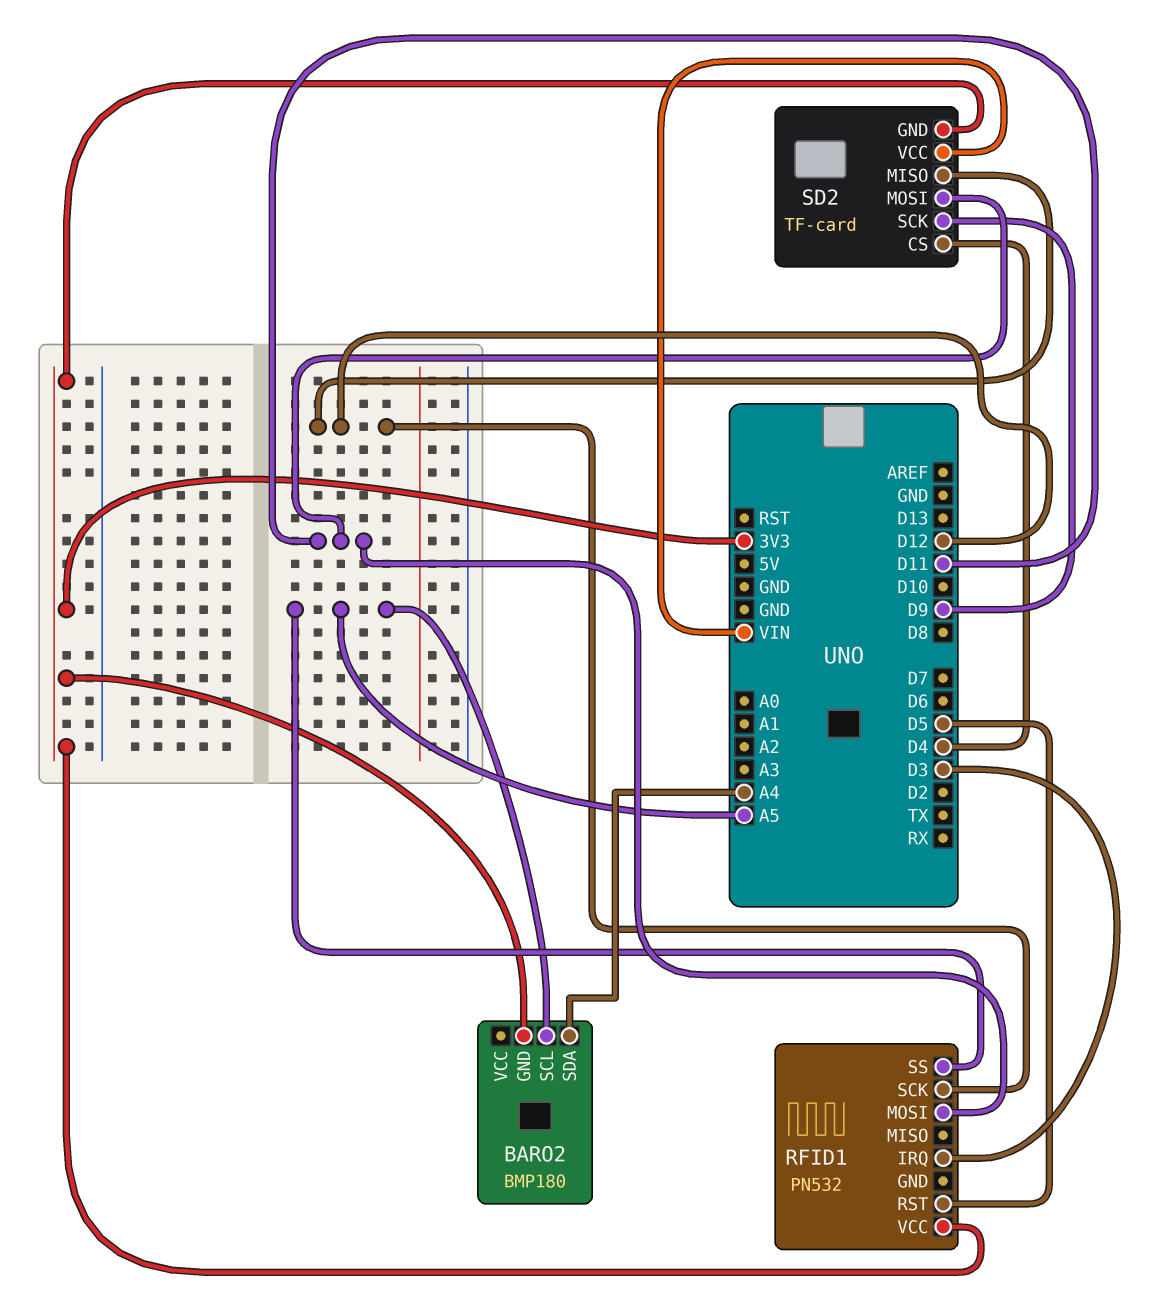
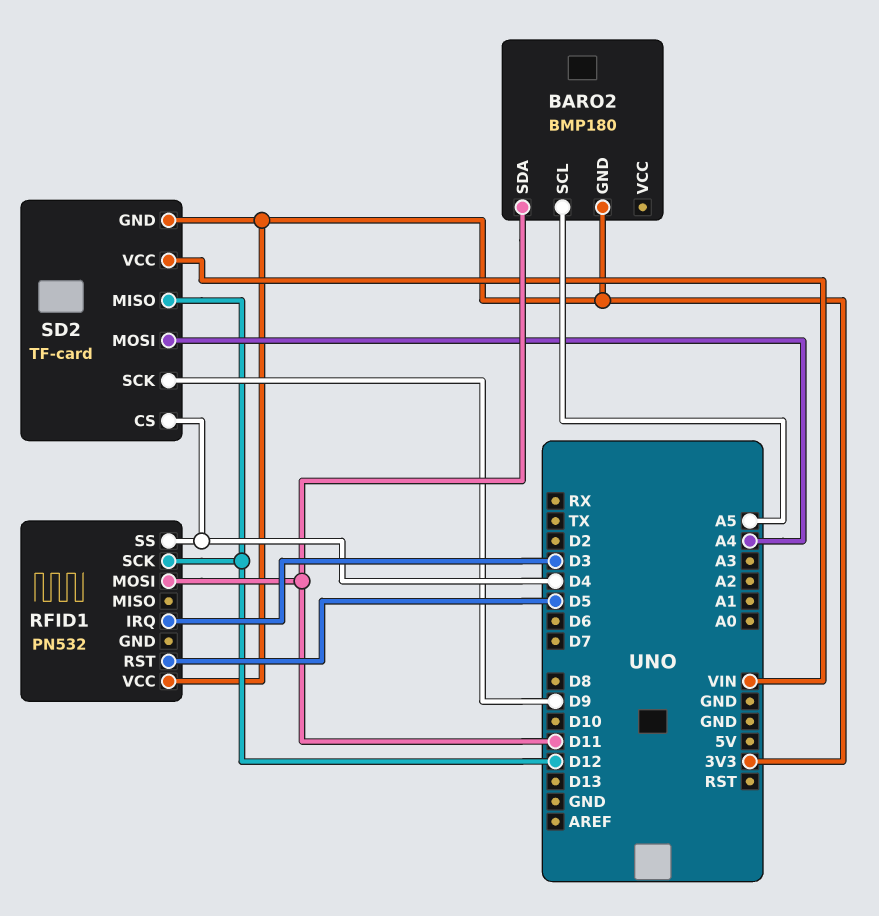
BARO2 pin SDA: A4 -> D11
RFID1 pin SS: A5 -> D4
SD2 pin MOSI: D11 -> A4

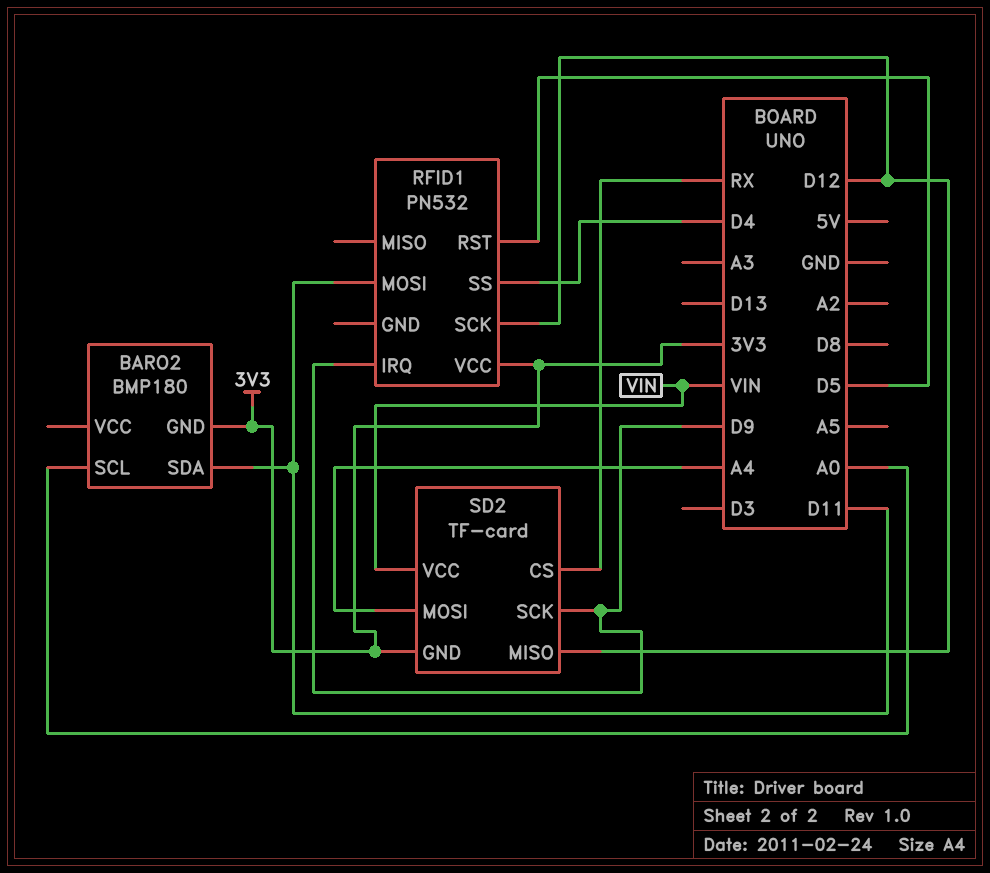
BARO2 pin SCL: A5 -> A0
RFID1 pin IRQ: D3 -> D9
SD2 pin CS: D4 -> RX

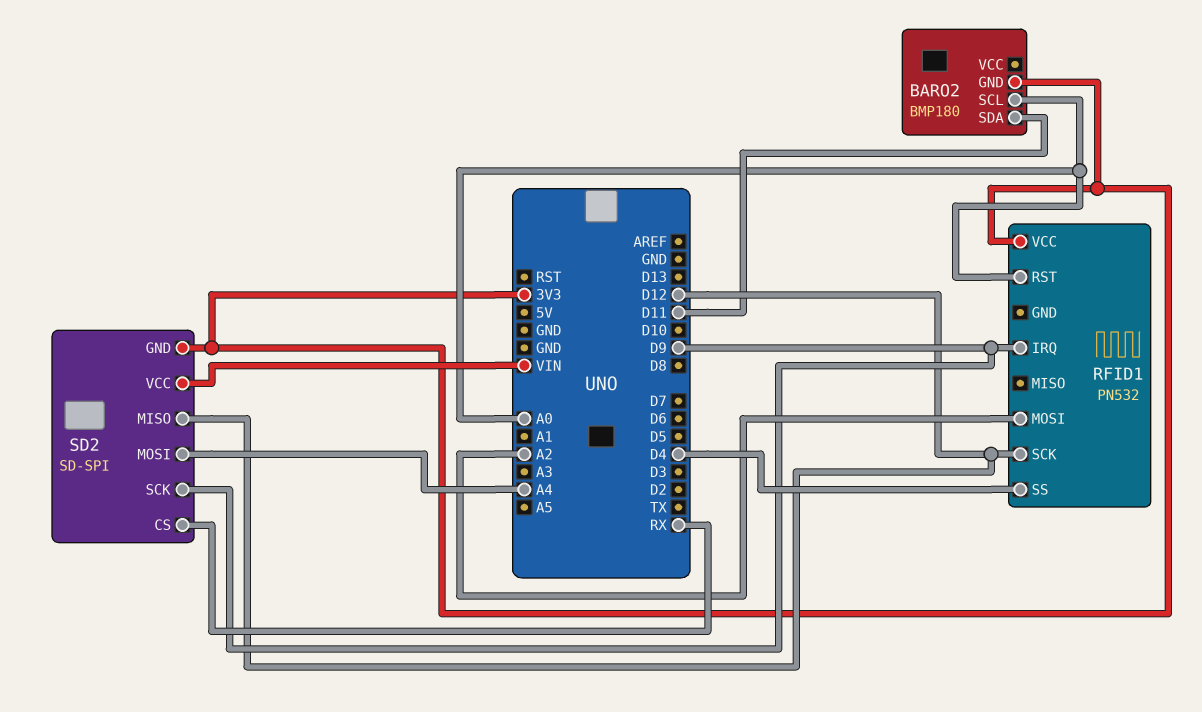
RFID1 pin MOSI: D11 -> A2
RFID1 pin RST: D5 -> A0
SD2: TF-card -> SD-SPI

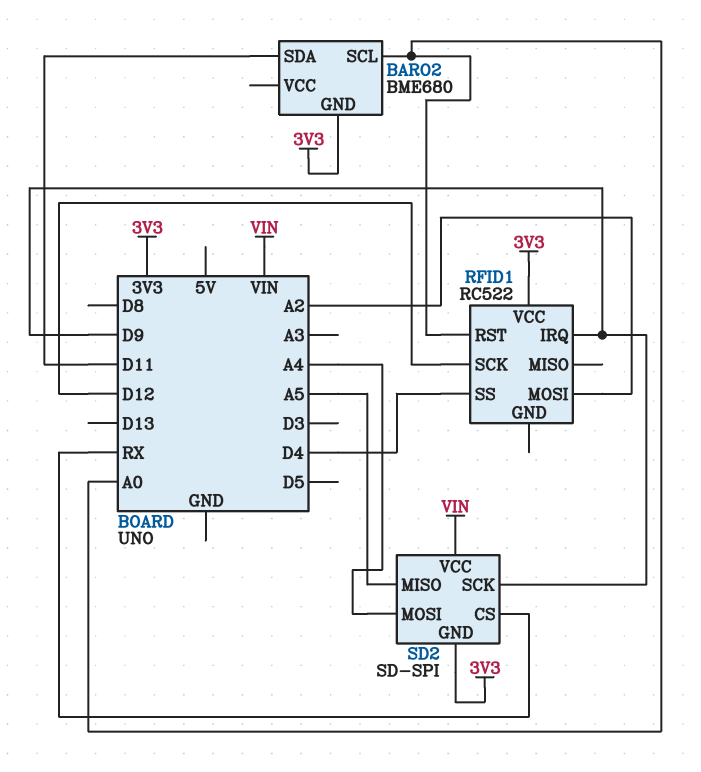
BARO2: BMP180 -> BME680
RFID1: PN532 -> RC522
SD2 pin MISO: D12 -> A5

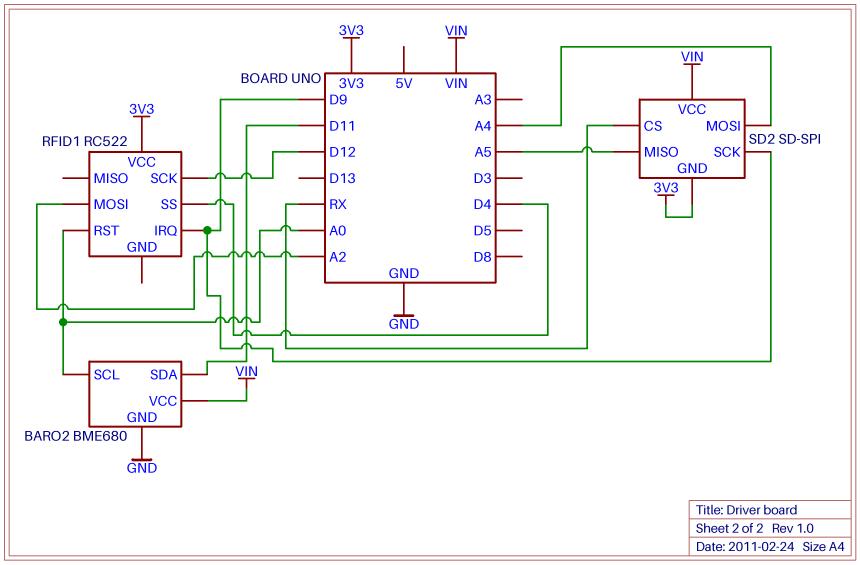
BARO2 pin GND: 3V3 -> GND
BARO2 pin VCC: none -> VIN

